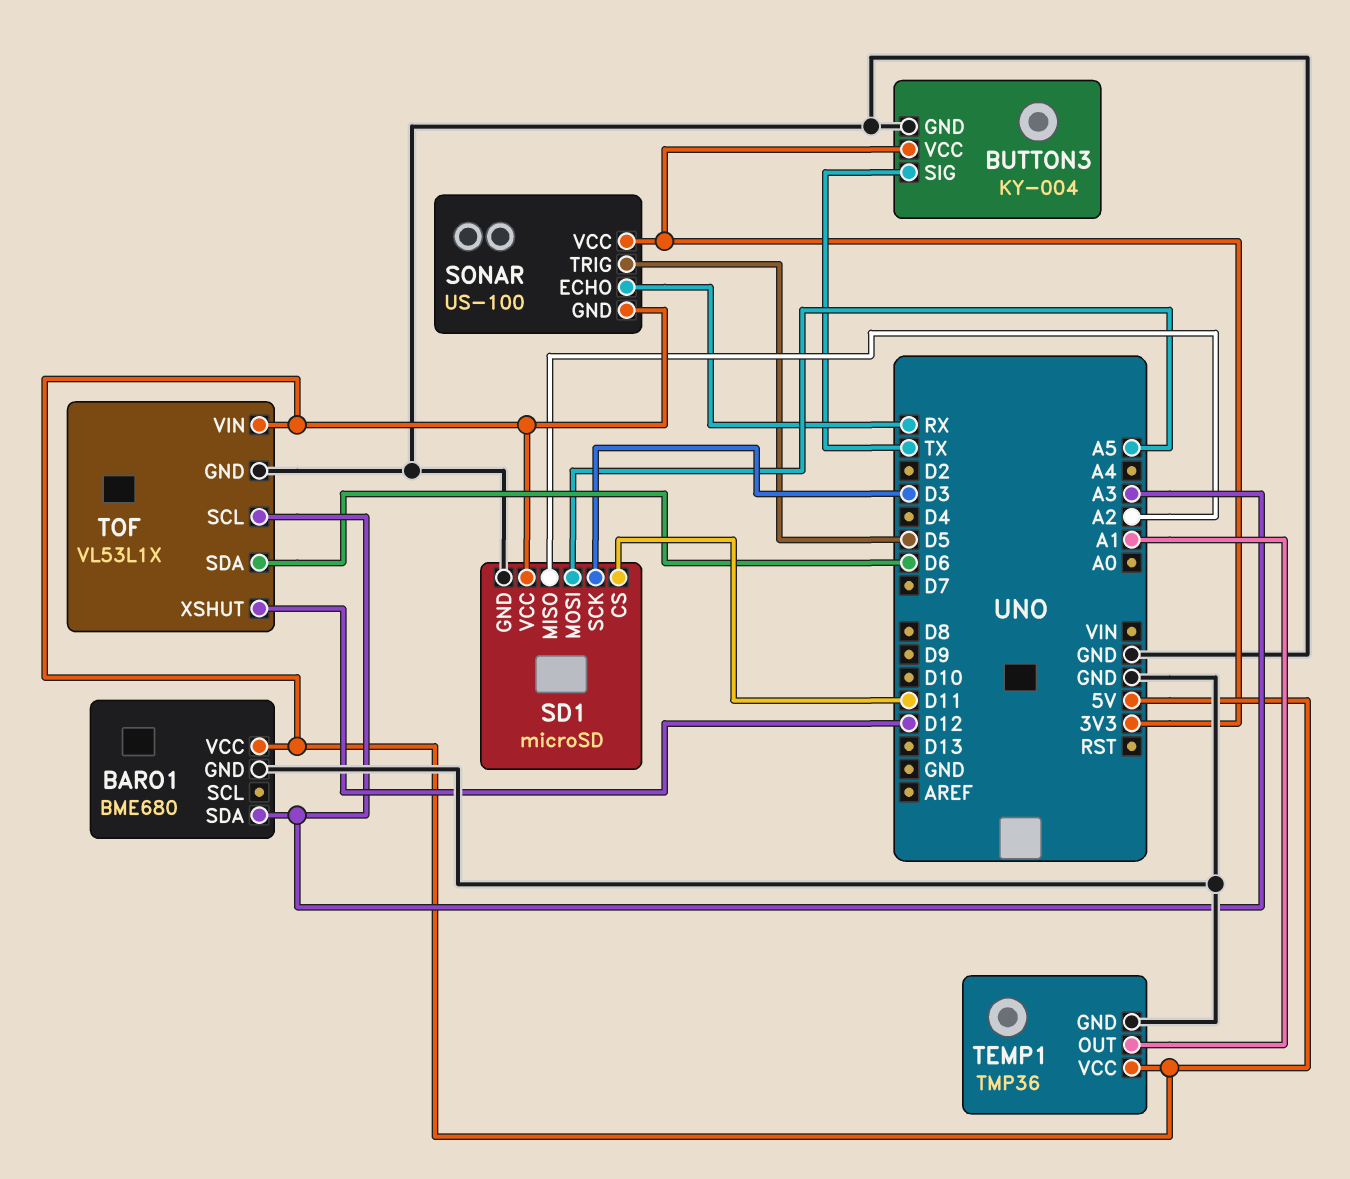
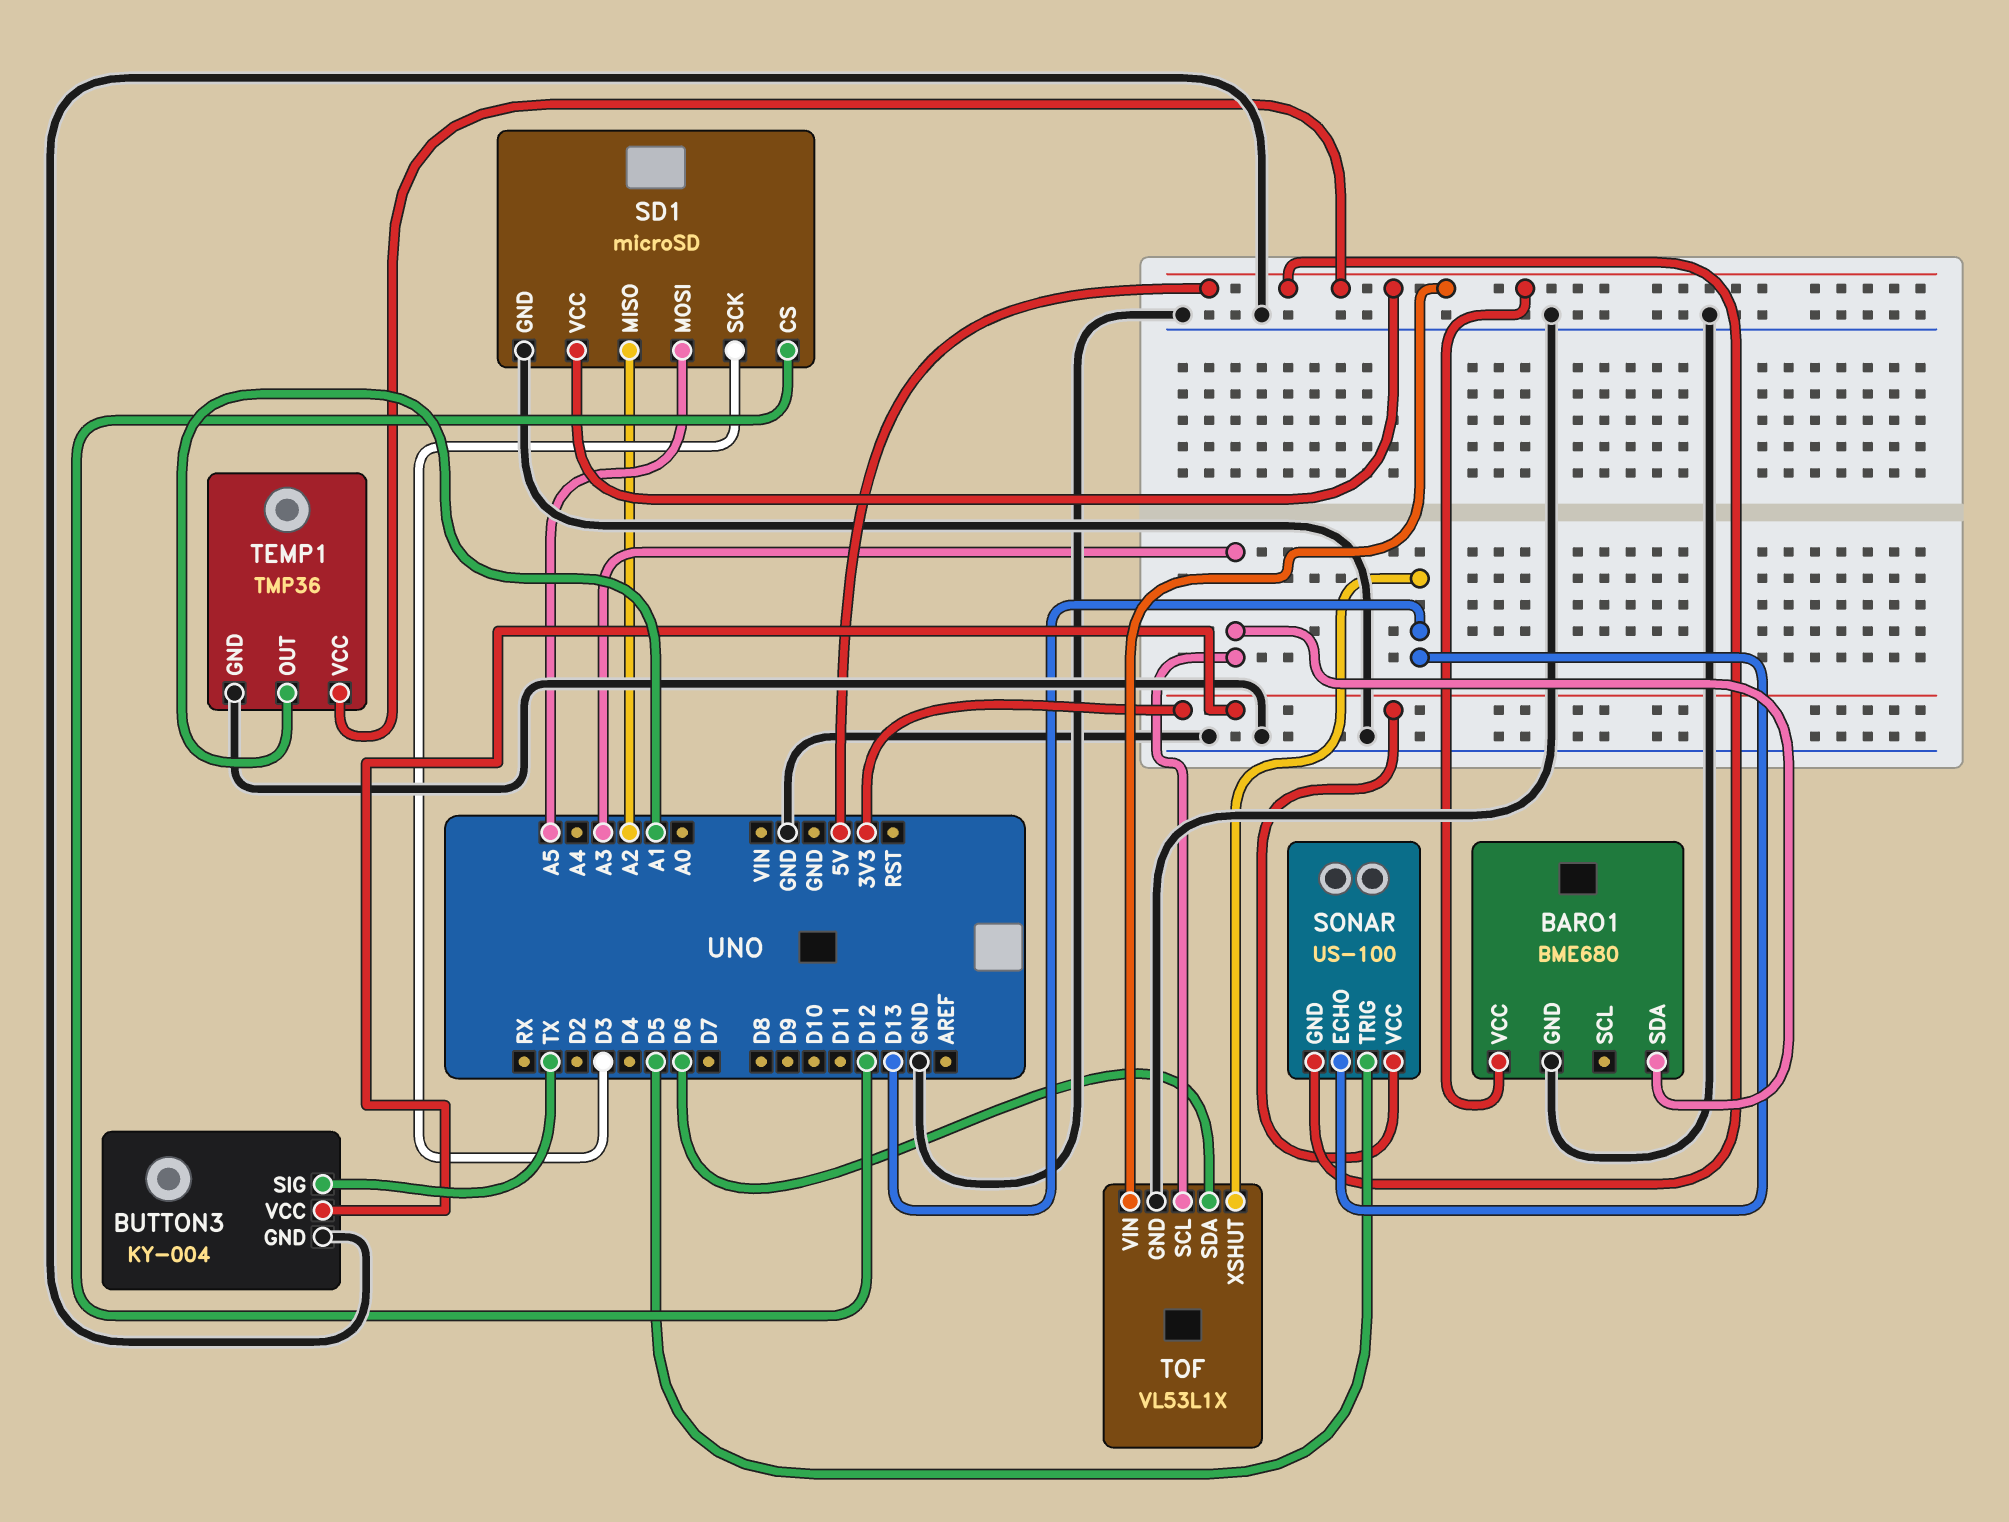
SD1 pin CS: D11 -> D12
SONAR pin ECHO: RX -> D13
TOF pin XSHUT: D12 -> D13

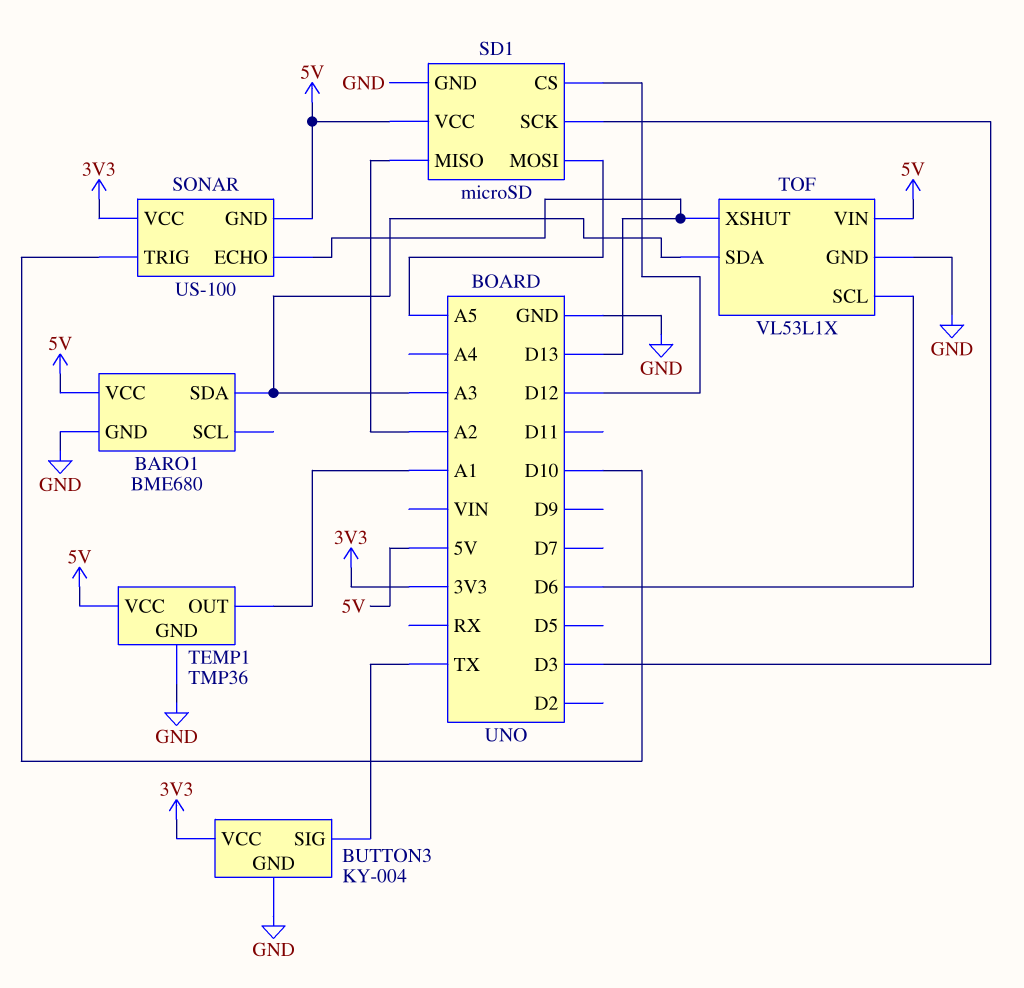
SONAR pin TRIG: D5 -> D10
TOF pin SCL: A3 -> D6
TOF pin SDA: D6 -> A3

